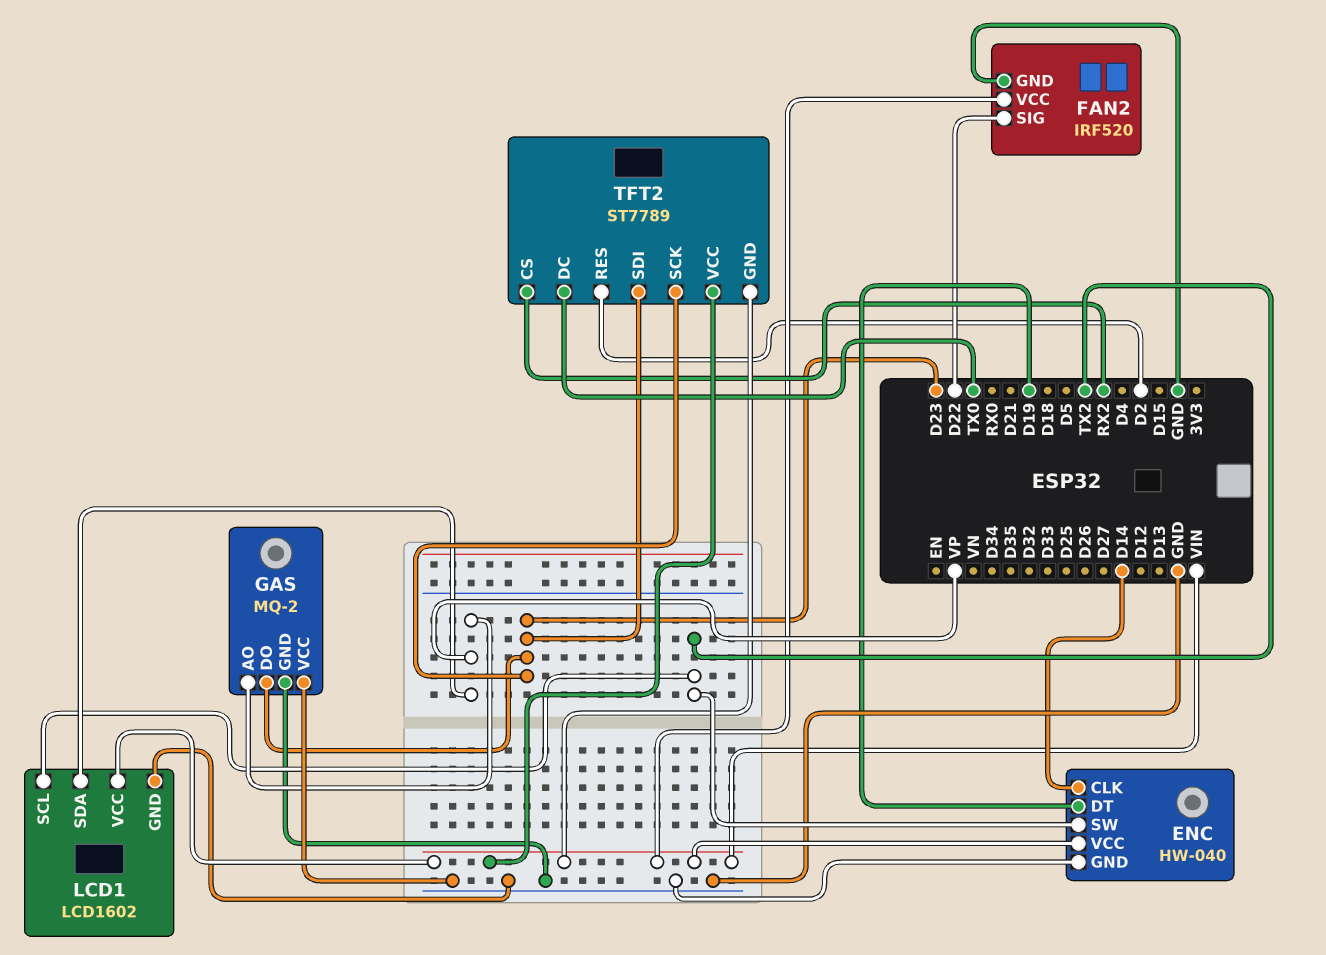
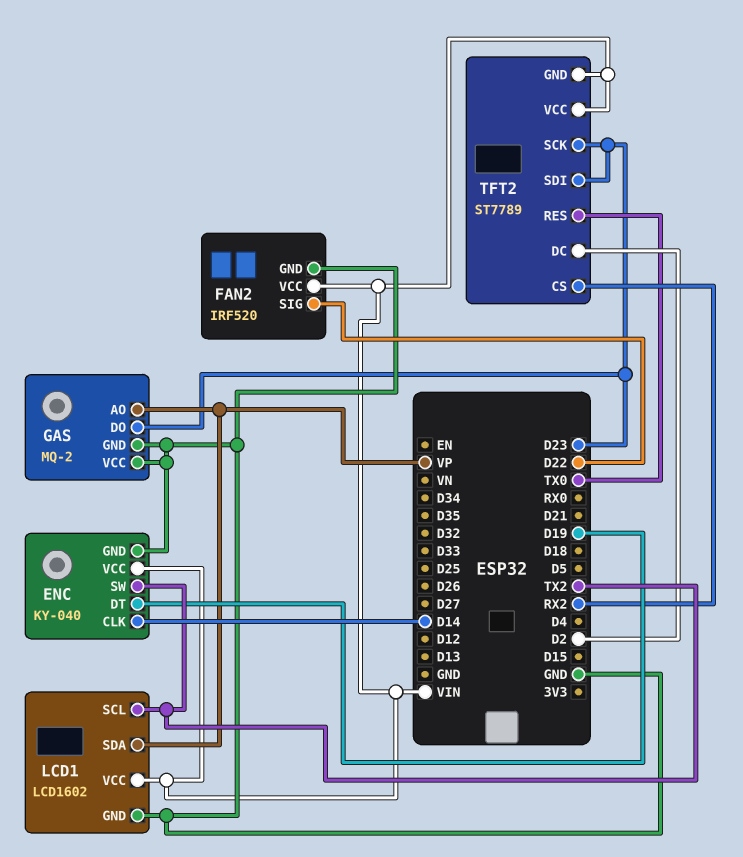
ENC: HW-040 -> KY-040
TFT2 pin DC: TX0 -> D2
TFT2 pin RES: D2 -> TX0

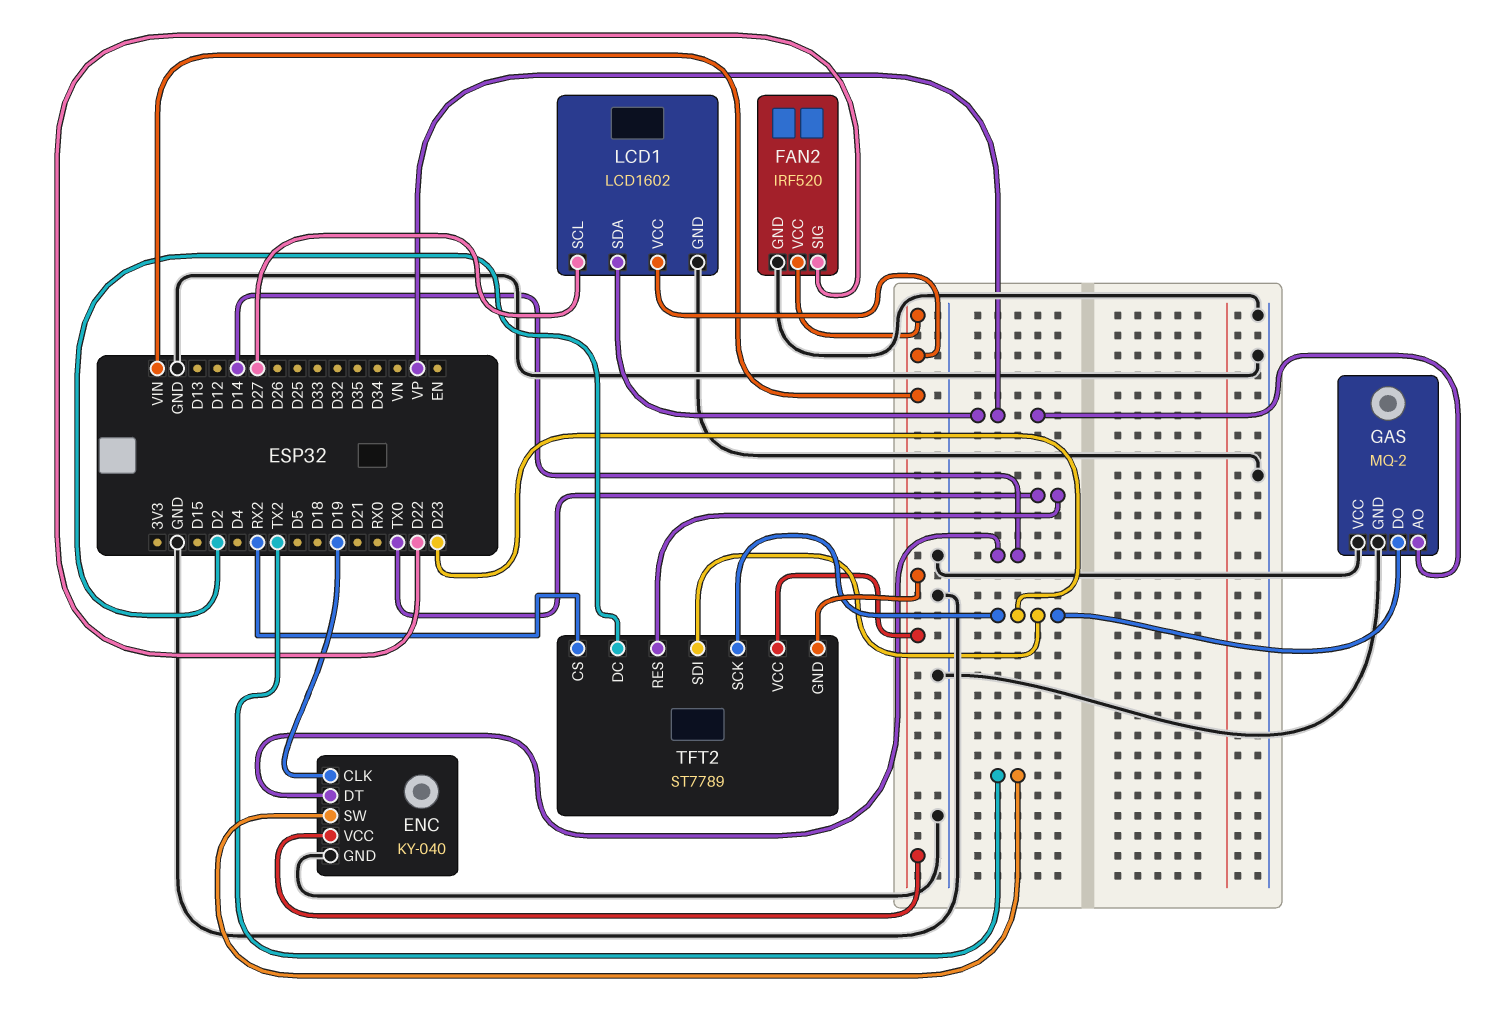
ENC pin CLK: D14 -> D19
ENC pin DT: D19 -> D14
LCD1 pin SCL: TX2 -> D27

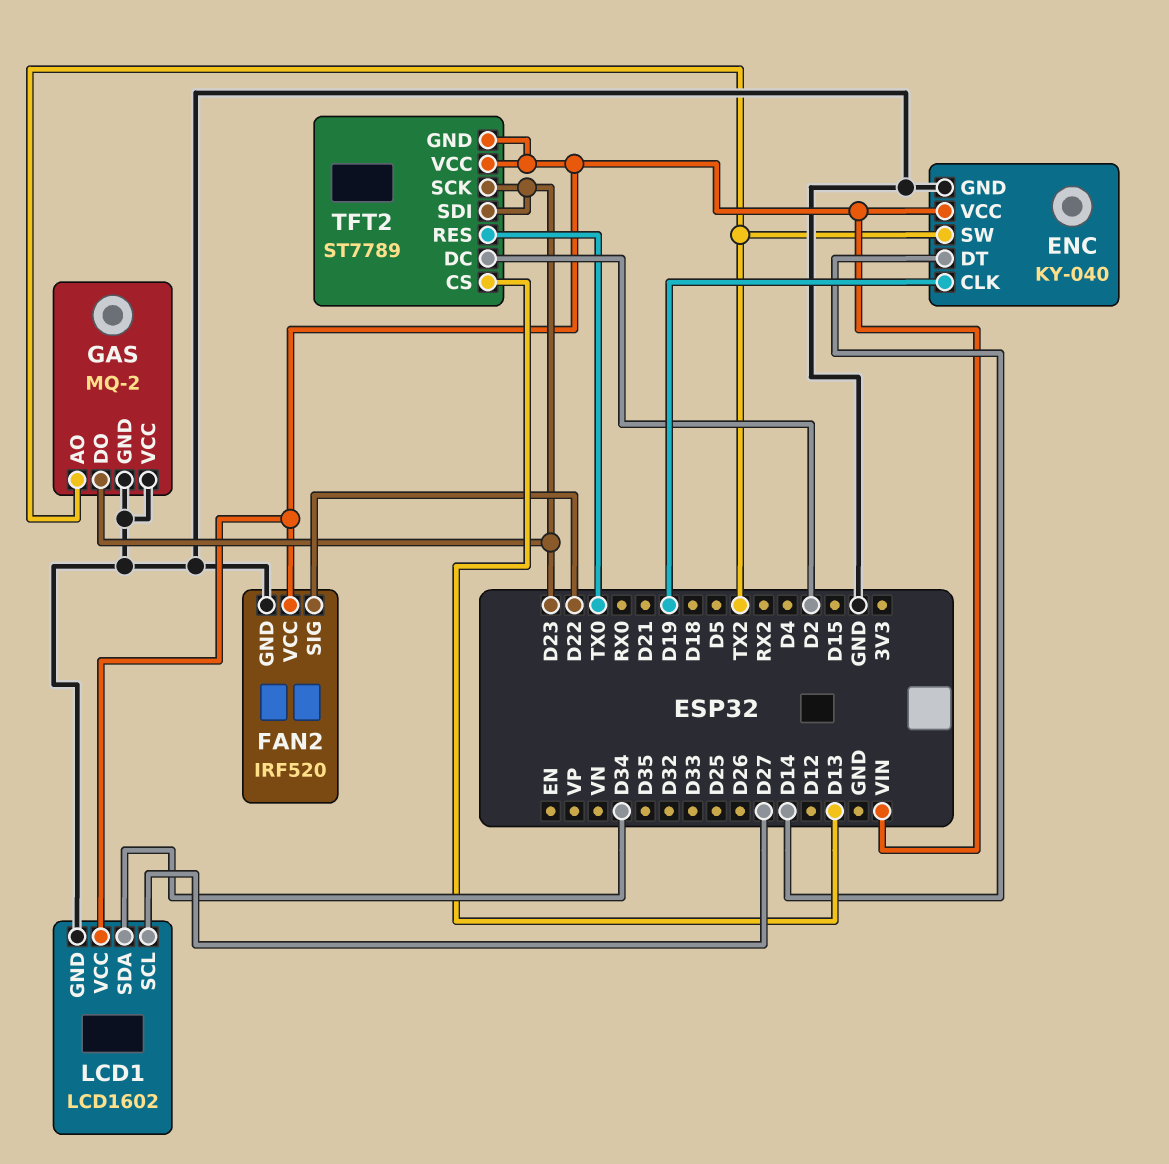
GAS pin AO: VP -> TX2
LCD1 pin SDA: VP -> D34
TFT2 pin CS: RX2 -> D13

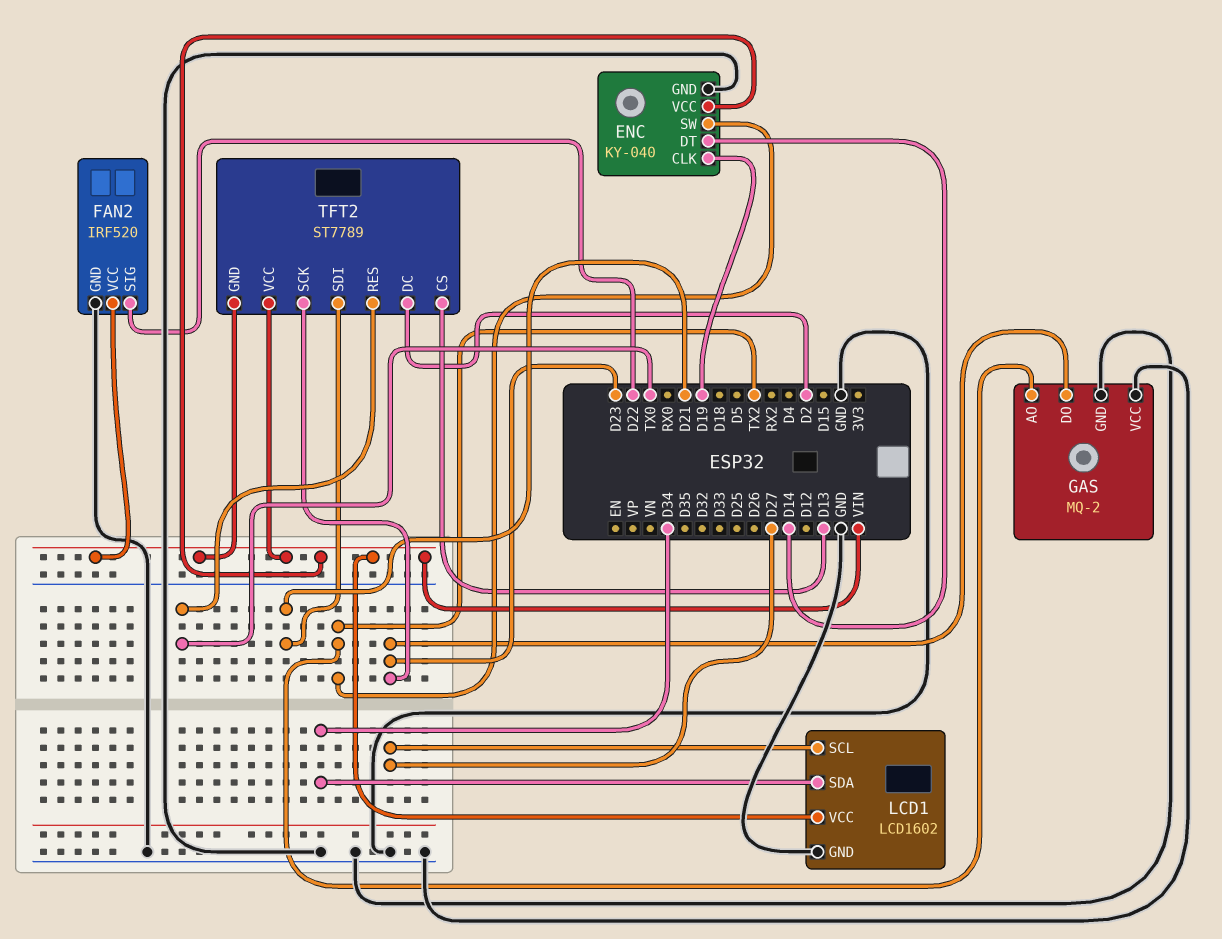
TFT2 pin SDI: D23 -> D21

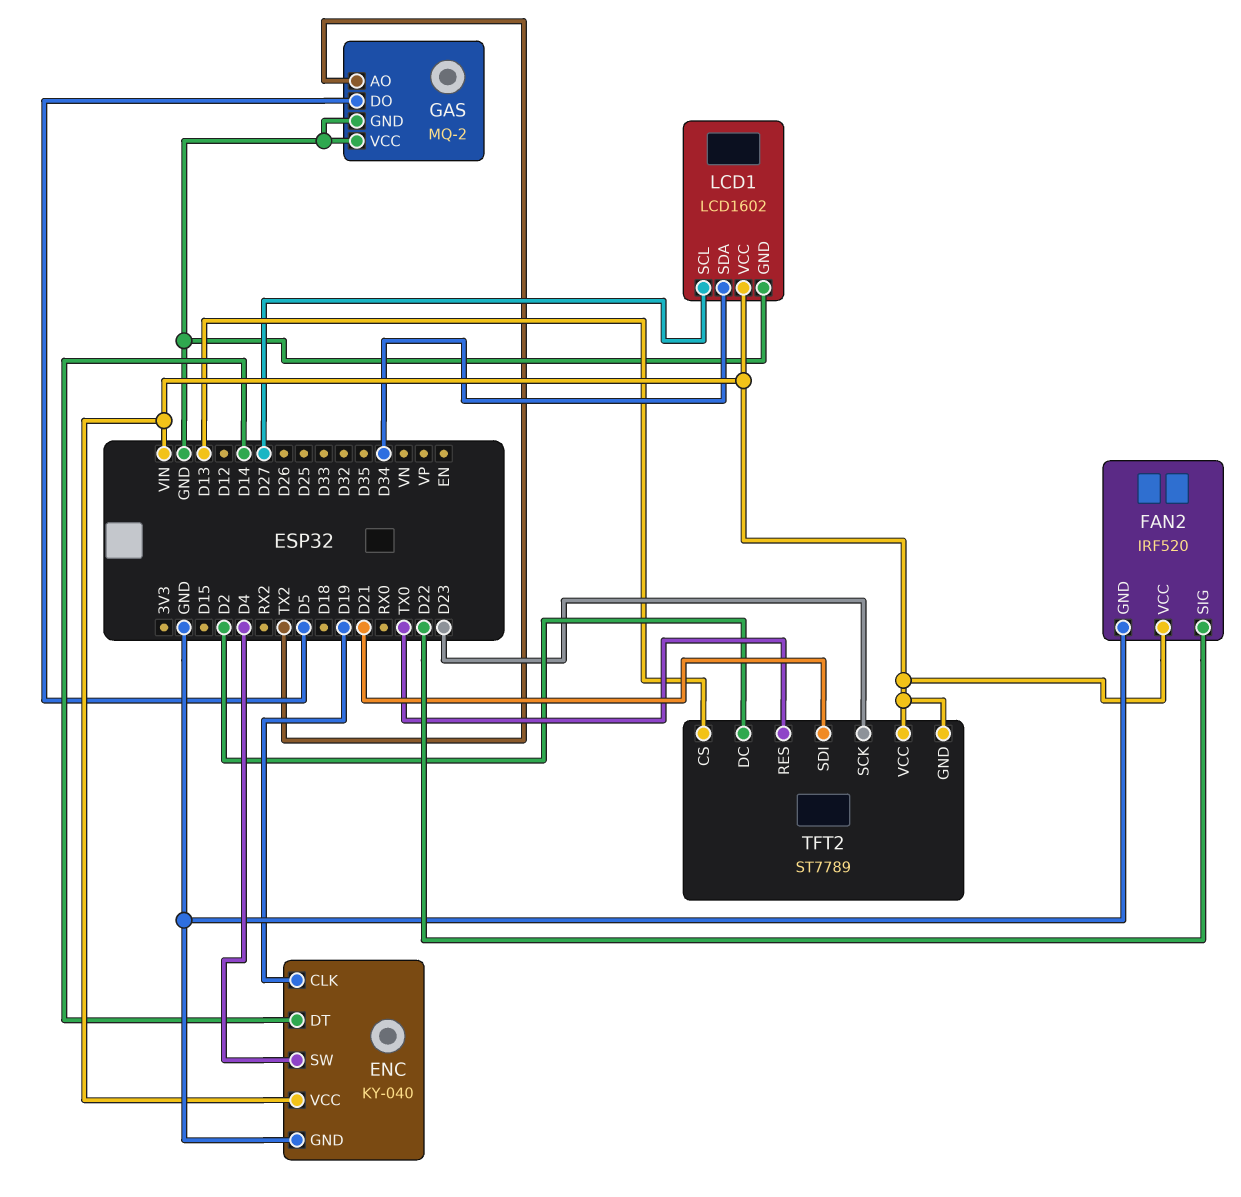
ENC pin SW: TX2 -> D4
GAS pin DO: D23 -> D5

